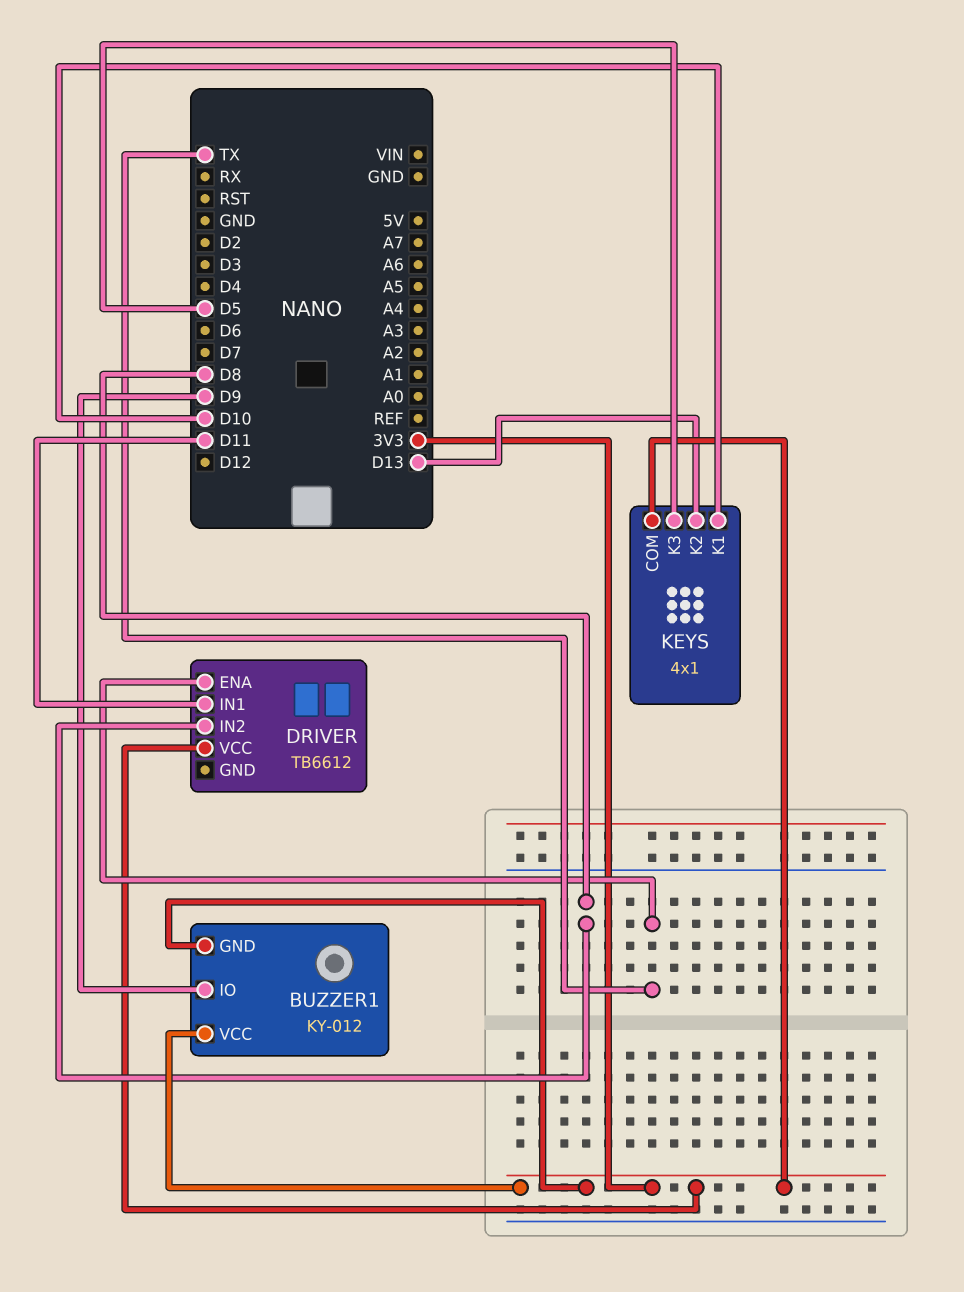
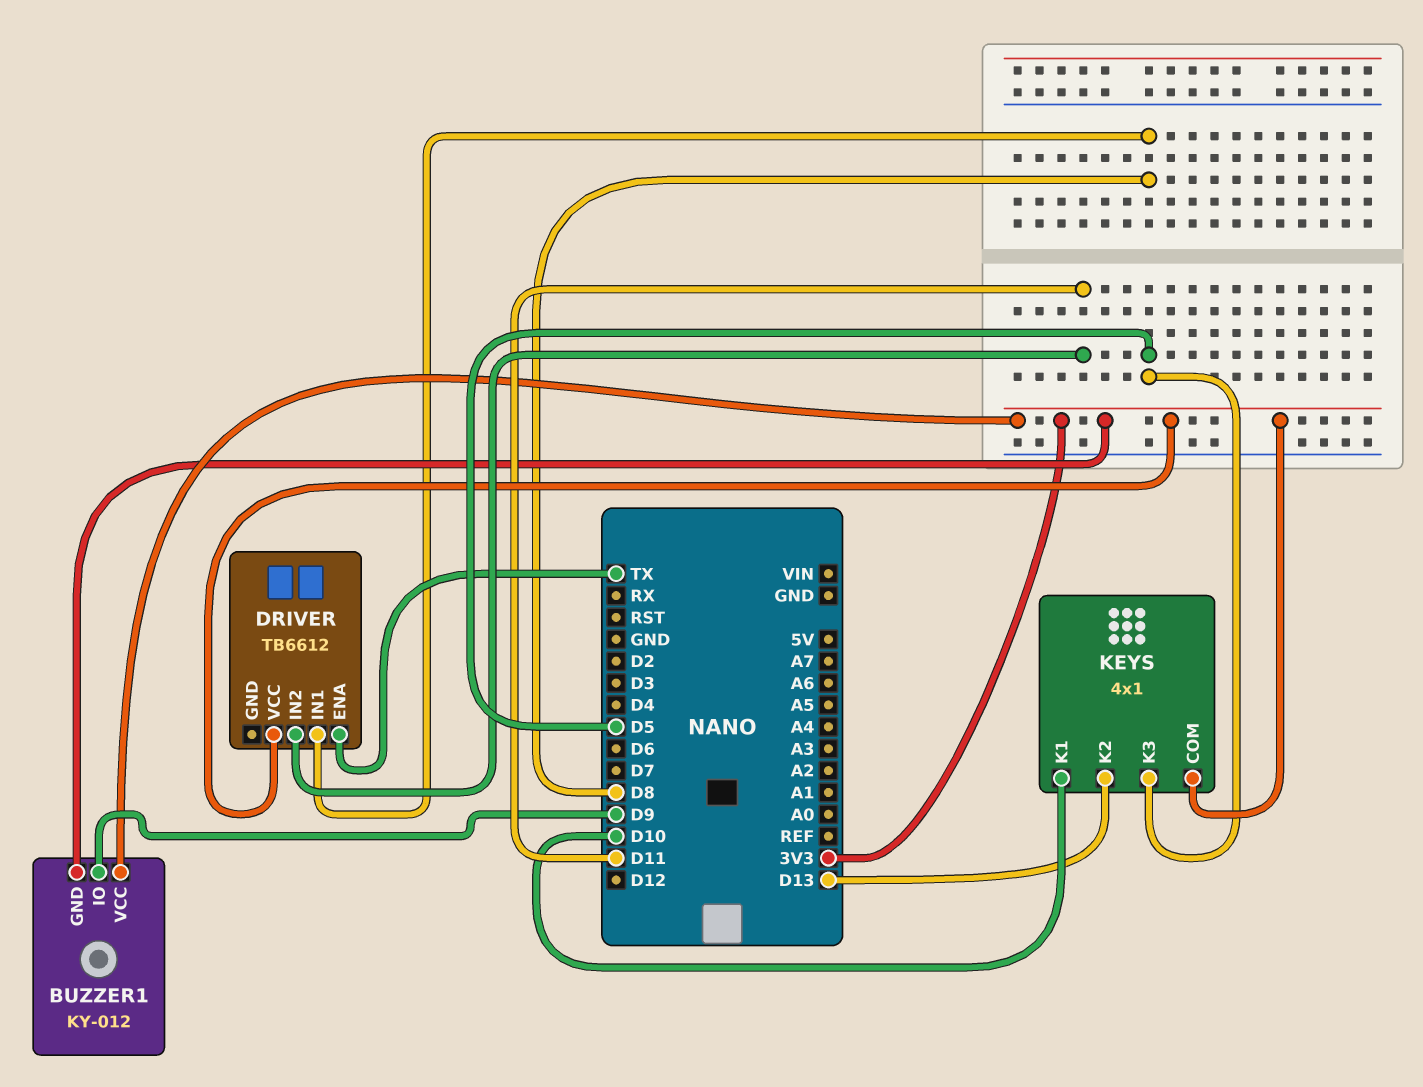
DRIVER pin IN1: D11 -> D8
DRIVER pin IN2: D8 -> D11

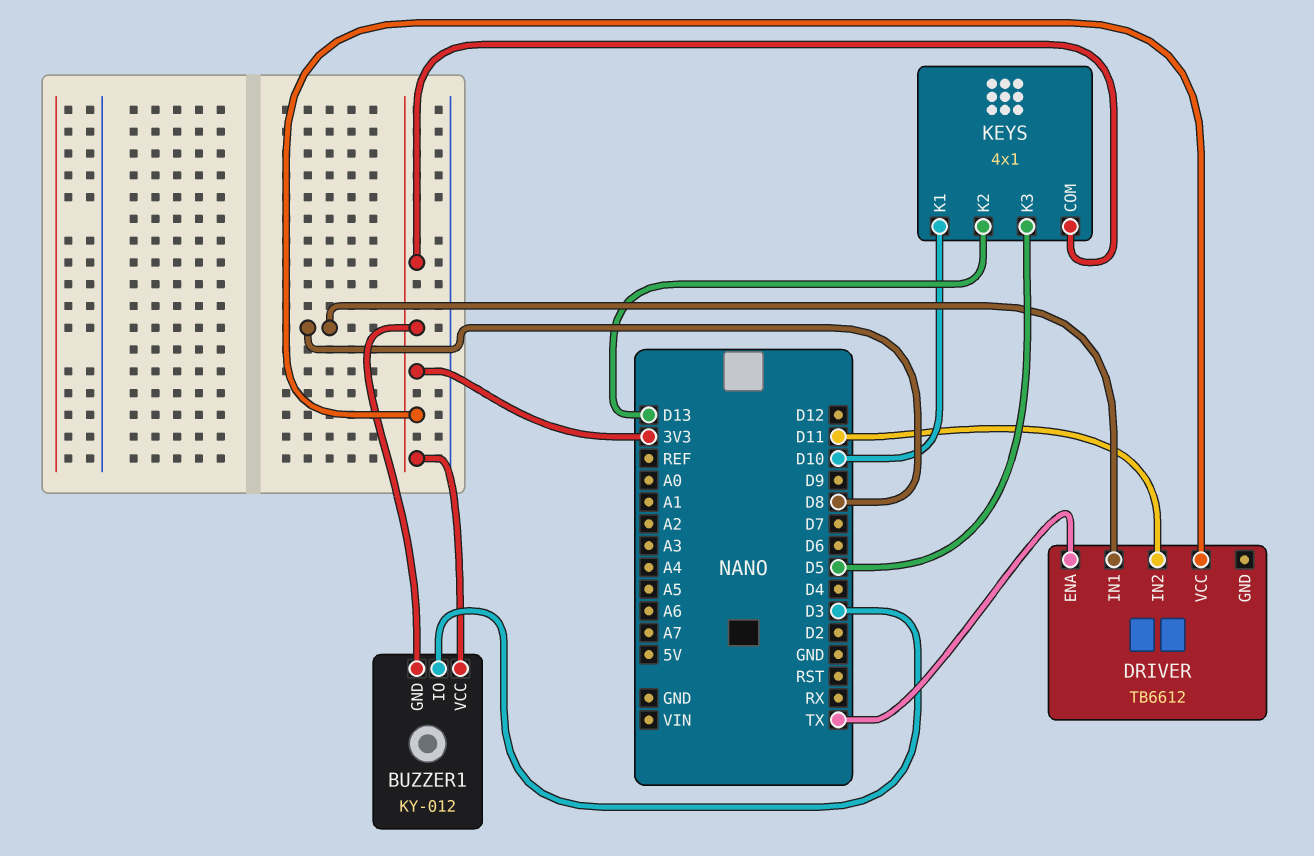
BUZZER1 pin IO: D9 -> D3

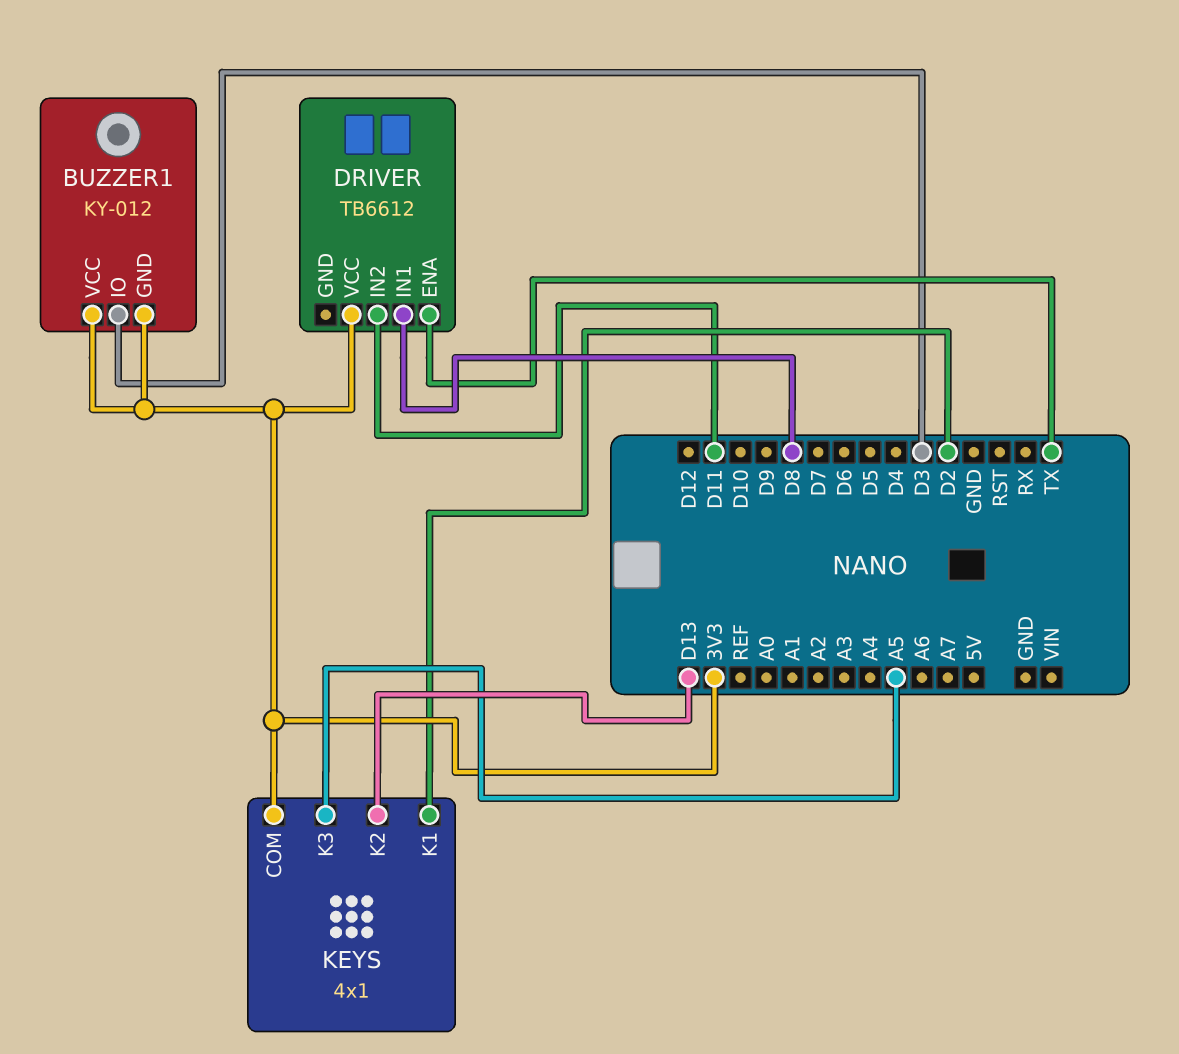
KEYS pin K1: D10 -> D2
KEYS pin K3: D5 -> A5

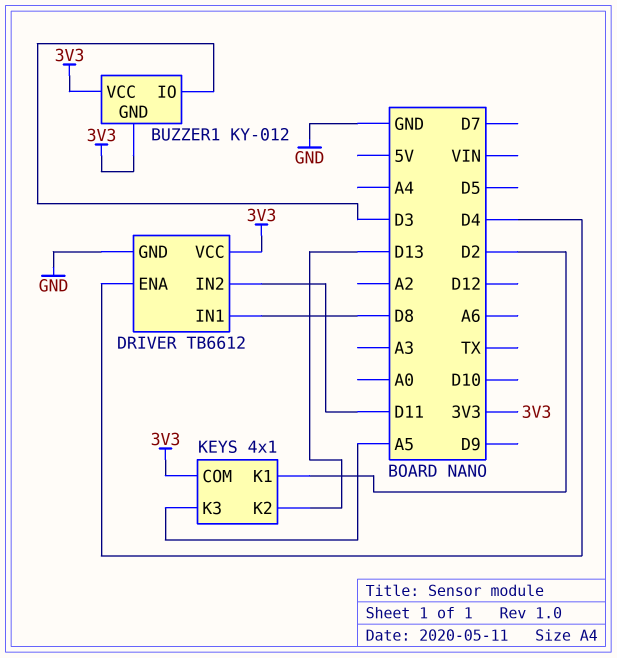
DRIVER pin ENA: TX -> D4
DRIVER pin GND: none -> GND

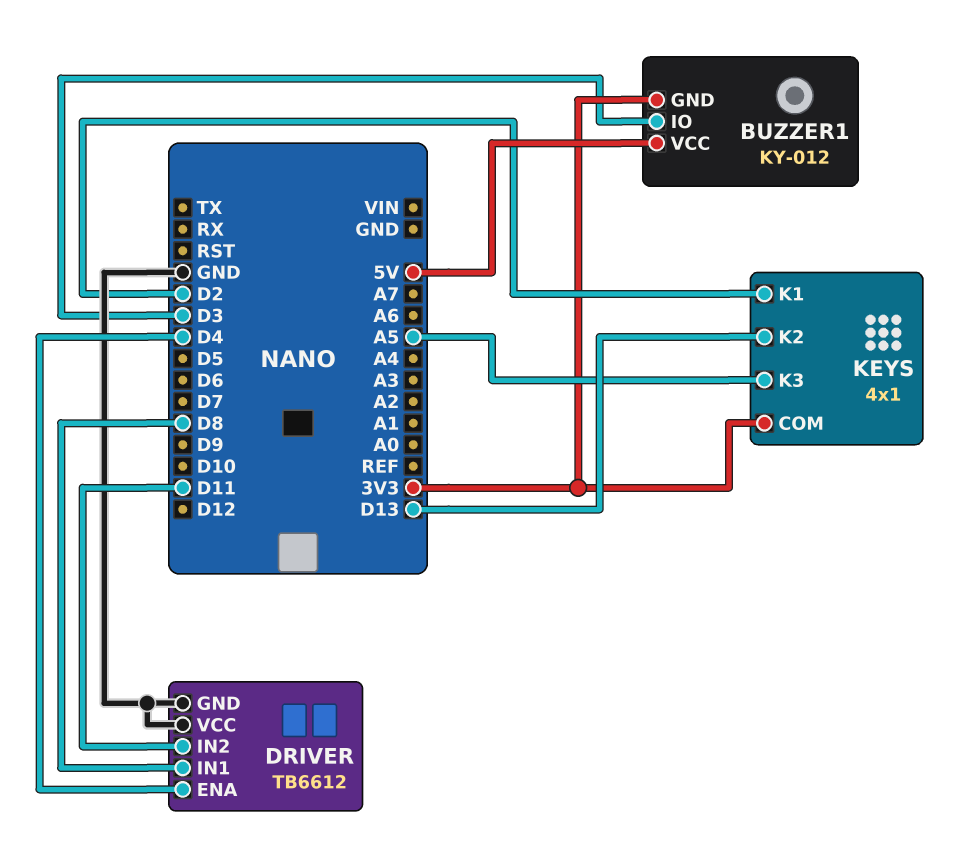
BUZZER1 pin VCC: 3V3 -> 5V
DRIVER pin VCC: 3V3 -> GND

